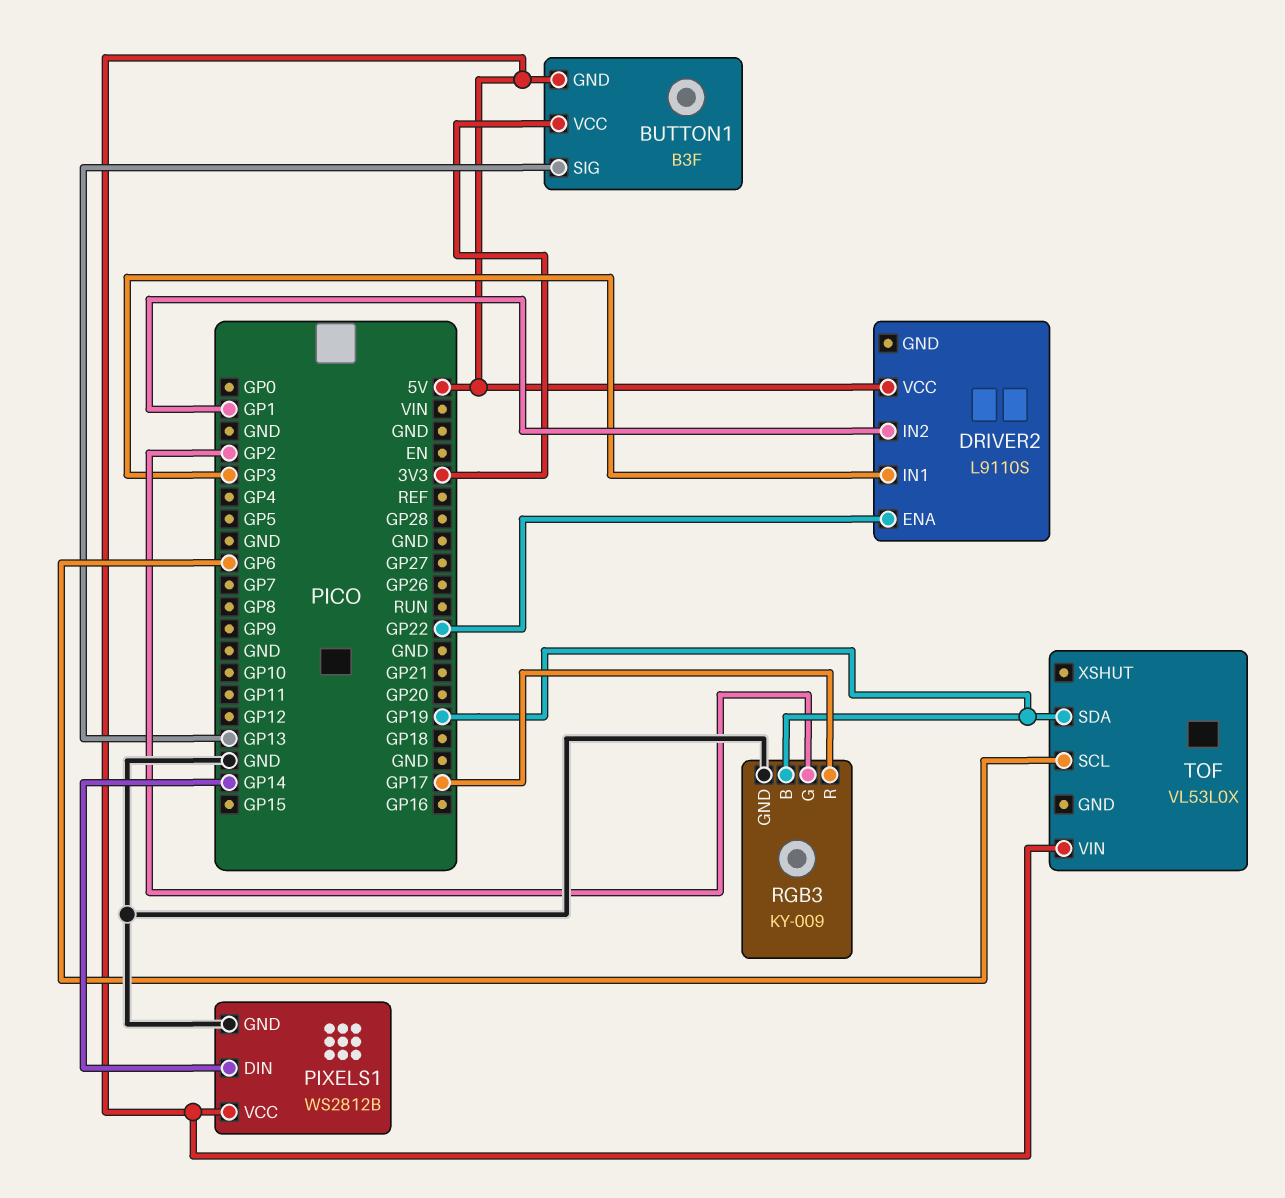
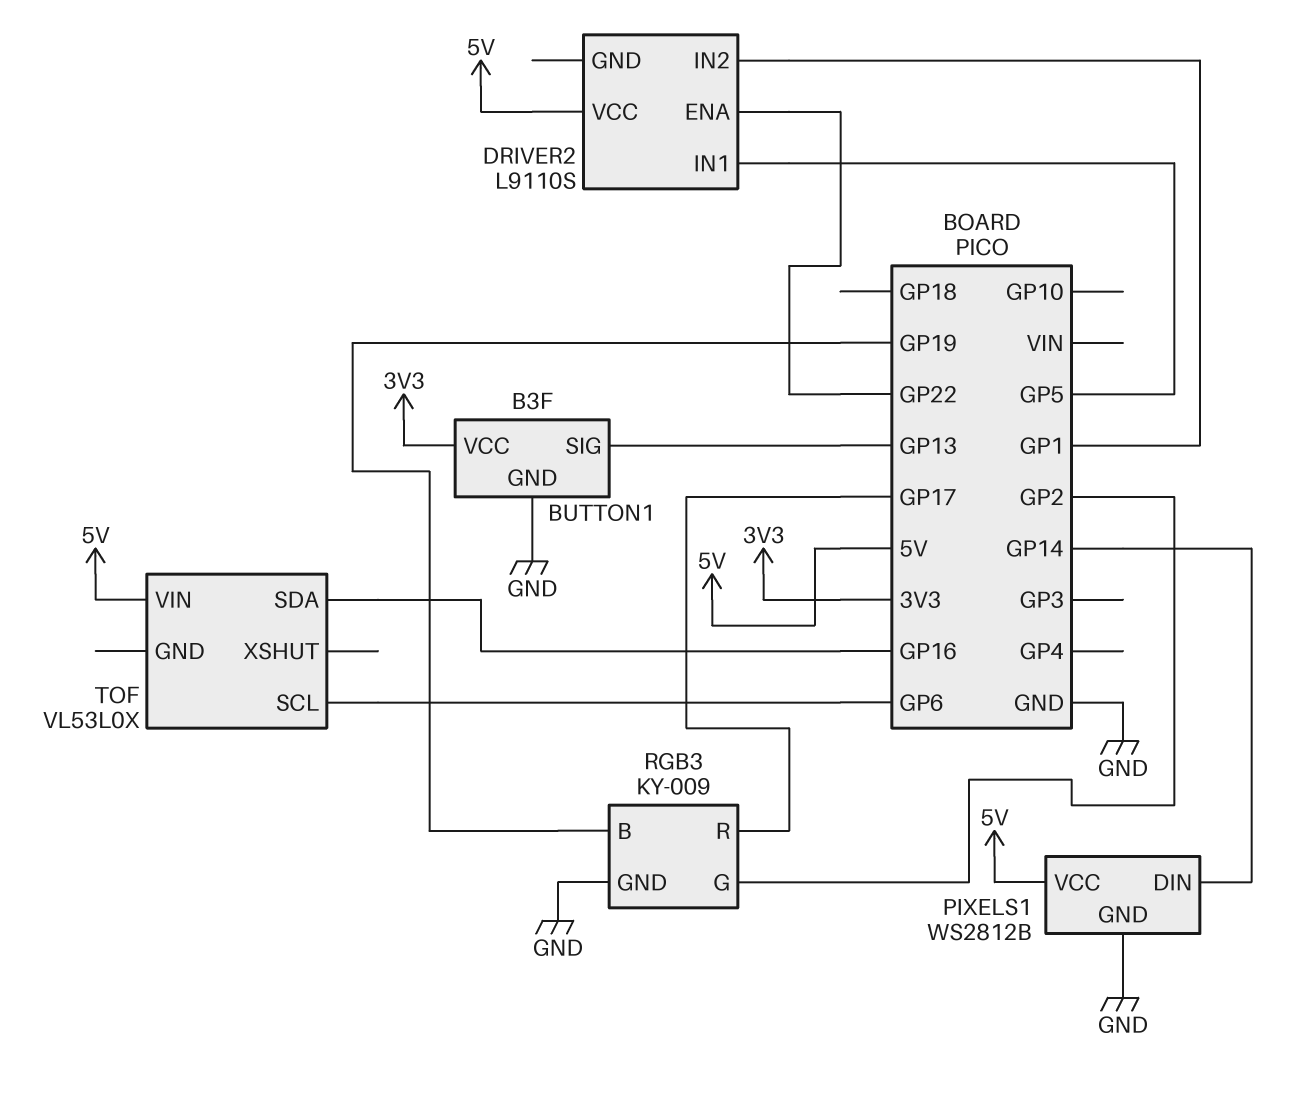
BUTTON1 pin GND: 5V -> GND
DRIVER2 pin IN1: GP3 -> GP5
TOF pin SDA: GP19 -> GP16

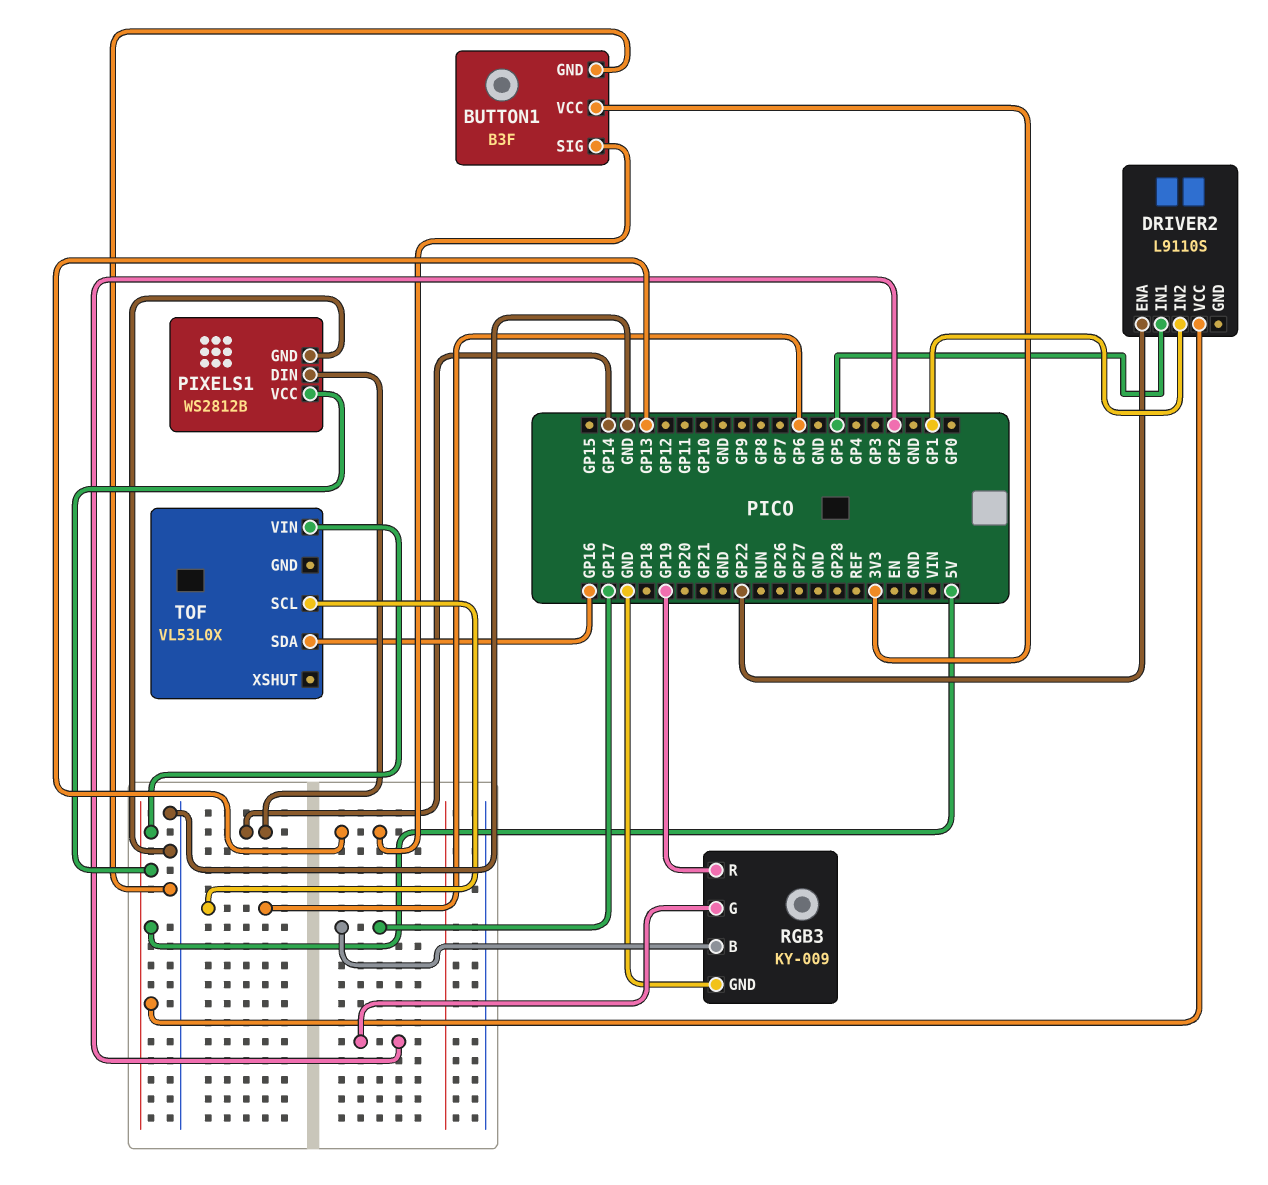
RGB3 pin B: GP19 -> GP17
RGB3 pin R: GP17 -> GP19

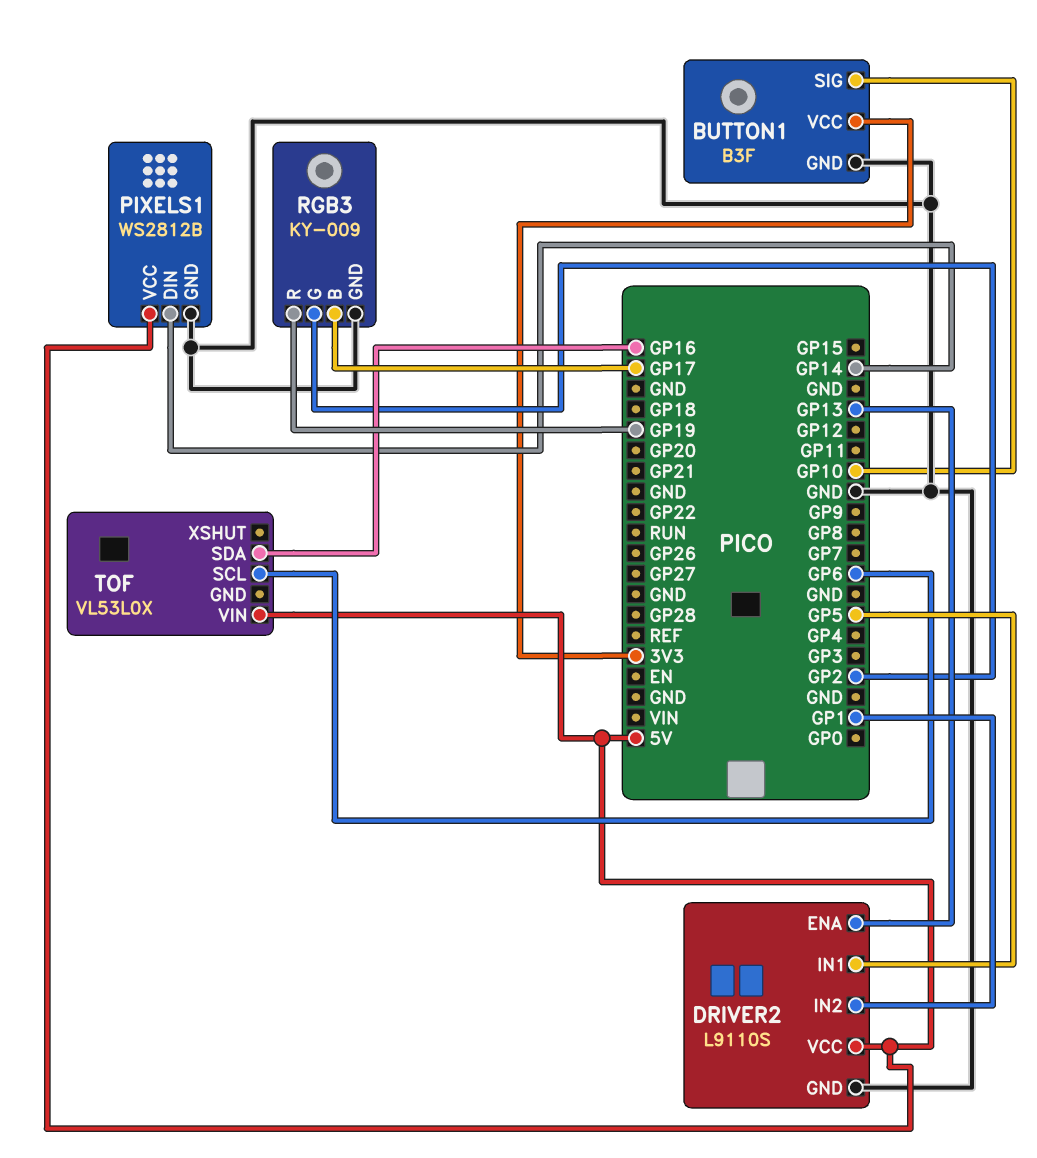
BUTTON1 pin SIG: GP13 -> GP10
DRIVER2 pin ENA: GP22 -> GP13
DRIVER2 pin GND: none -> GND

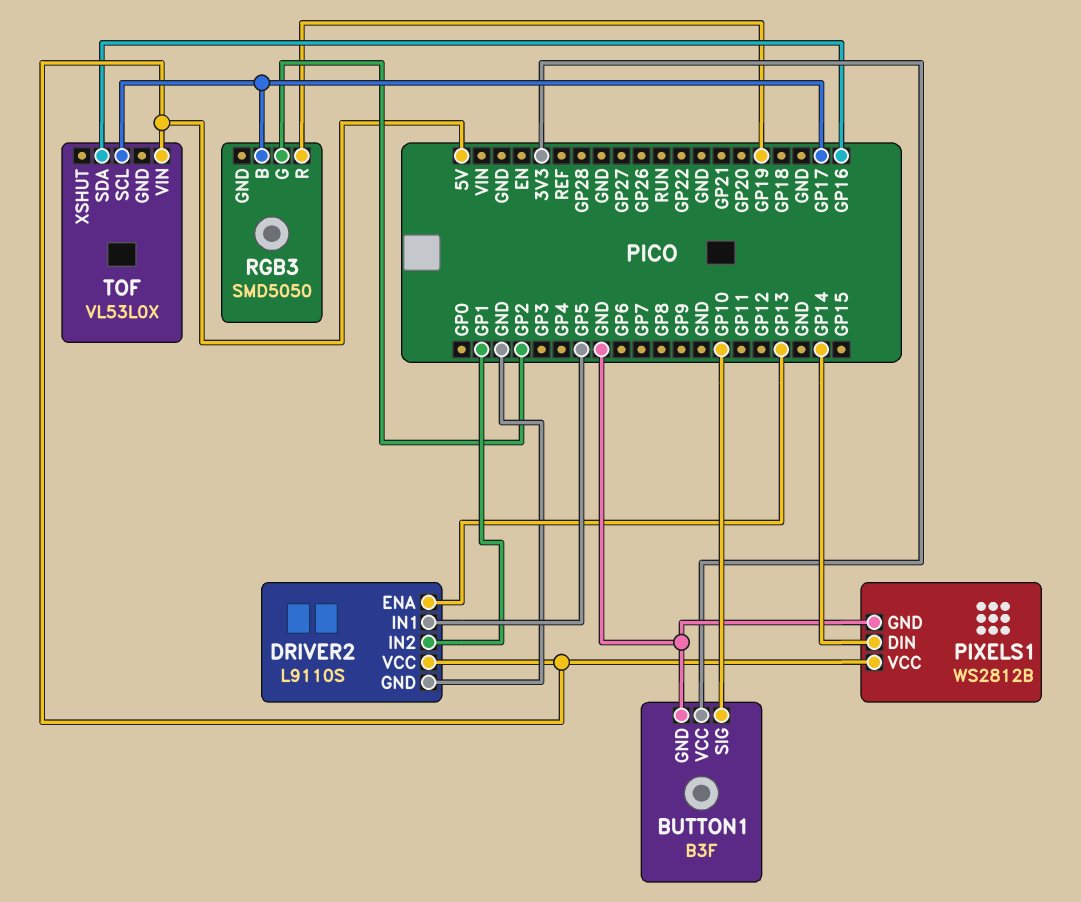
RGB3: KY-009 -> SMD5050
RGB3 pin GND: GND -> none
TOF pin SCL: GP6 -> GP17

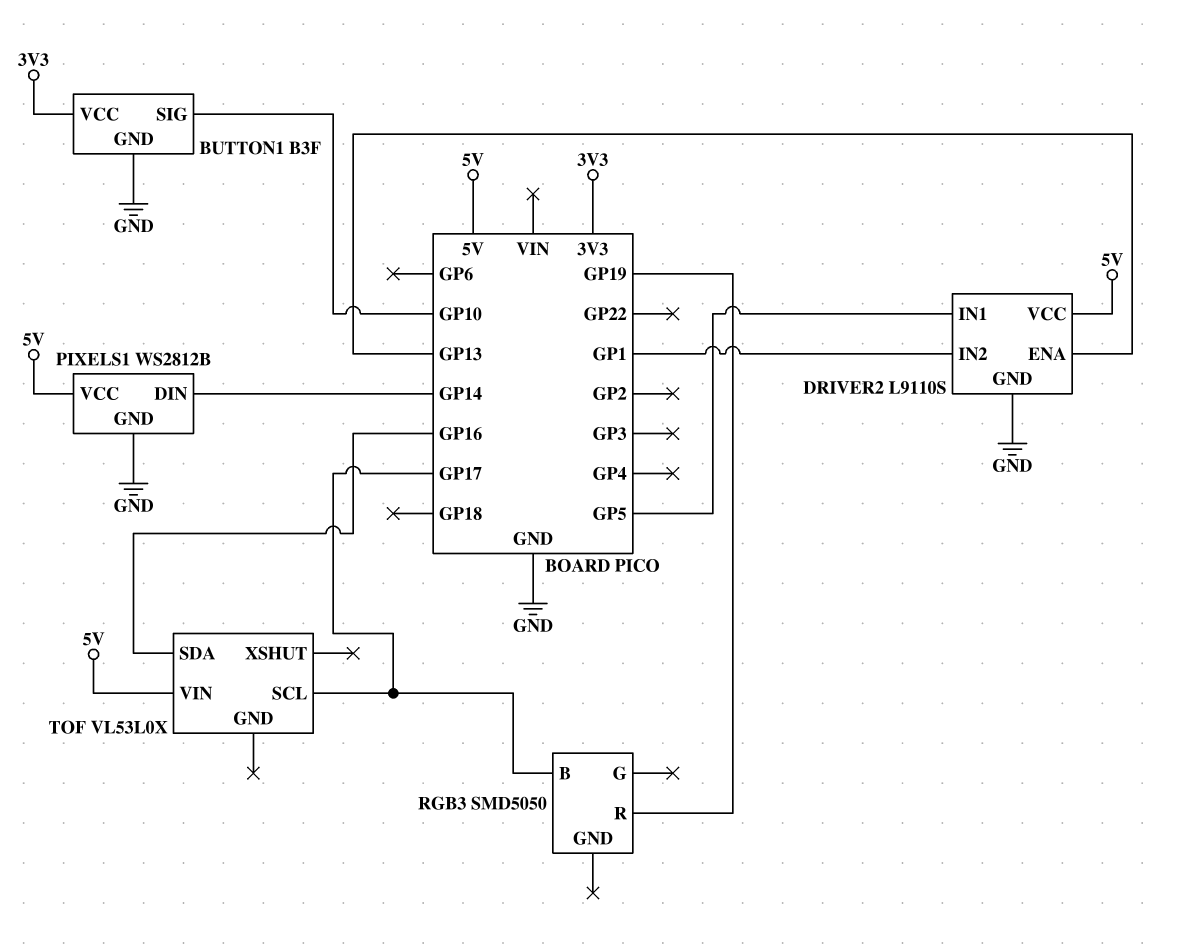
RGB3 pin G: GP2 -> none

